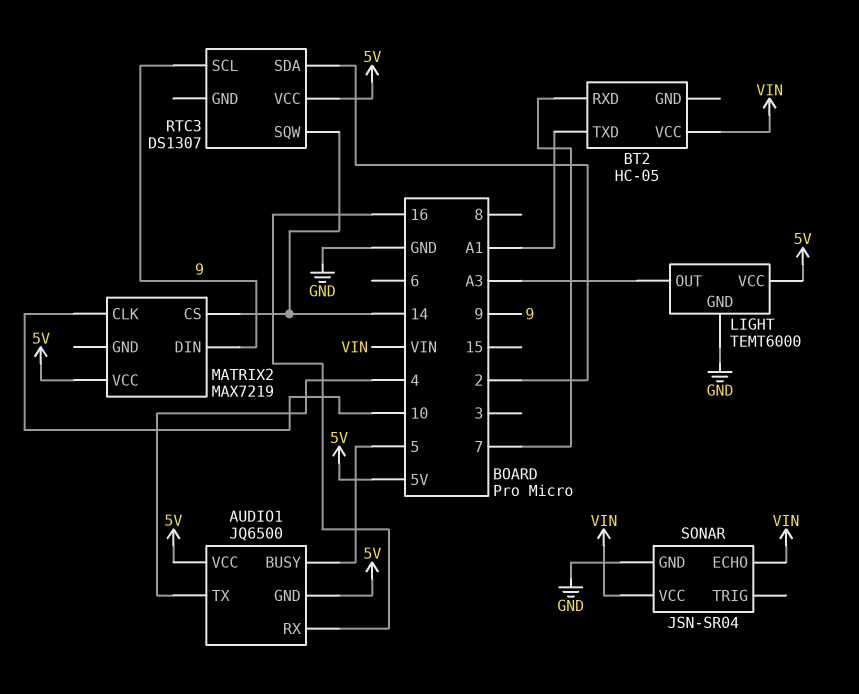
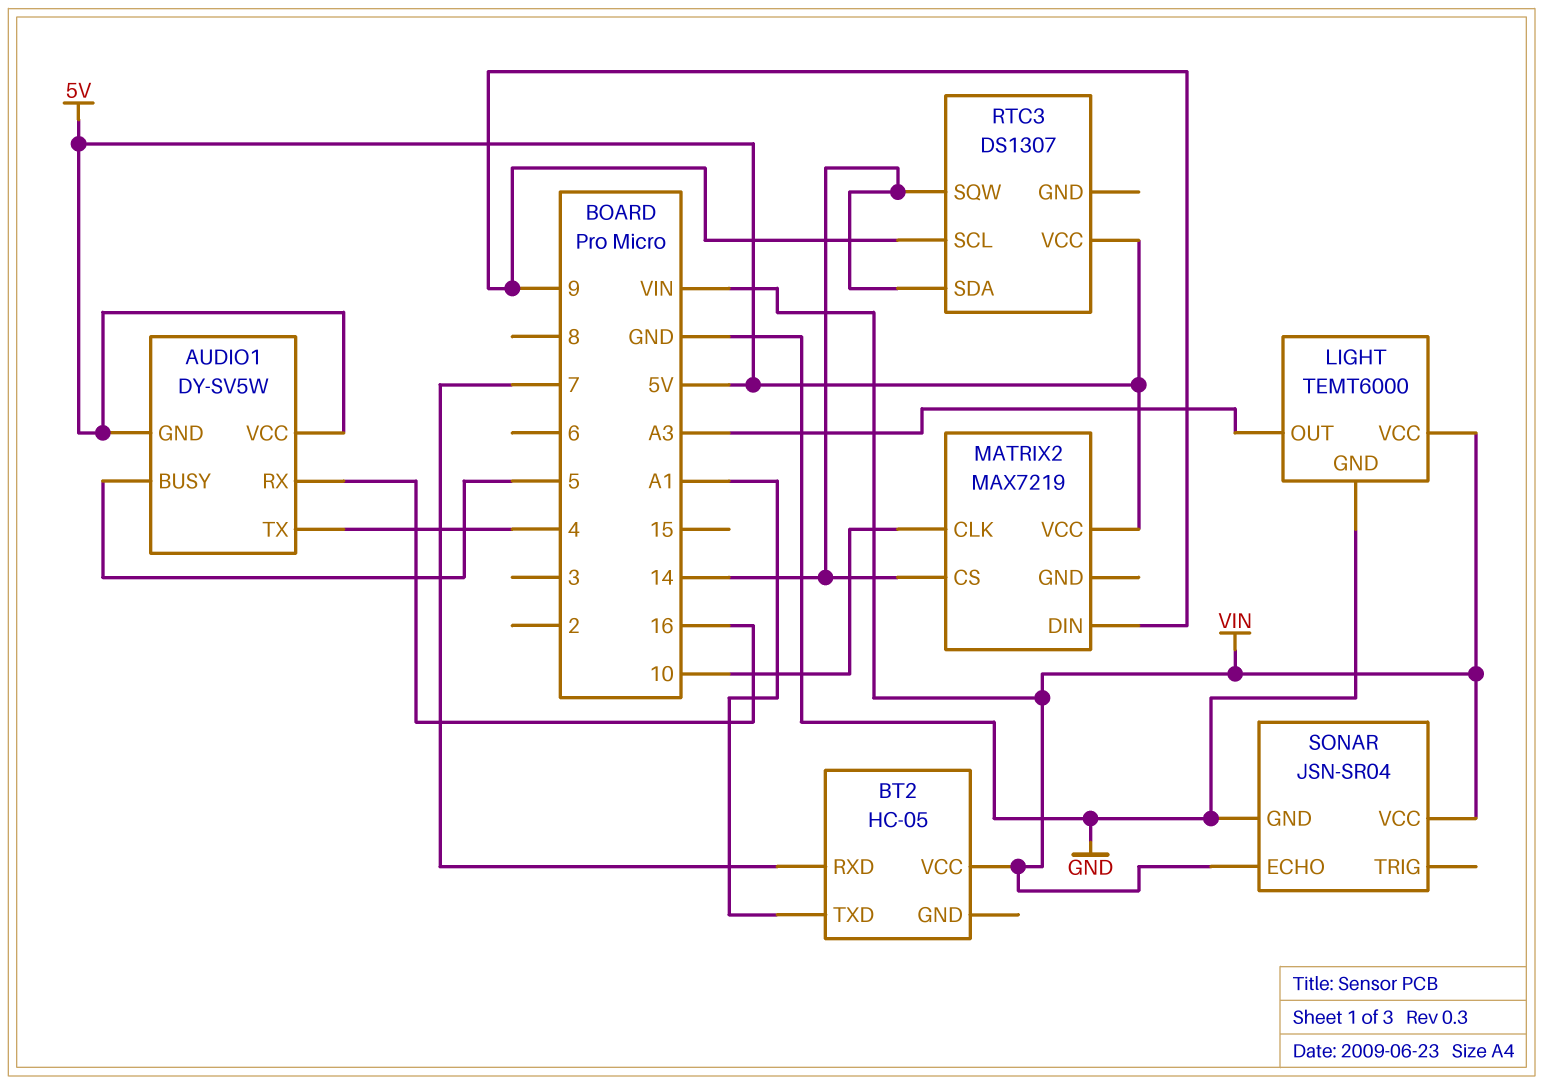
AUDIO1: JQ6500 -> DY-SV5W
LIGHT pin VCC: 5V -> VIN
RTC3 pin SDA: 2 -> 14

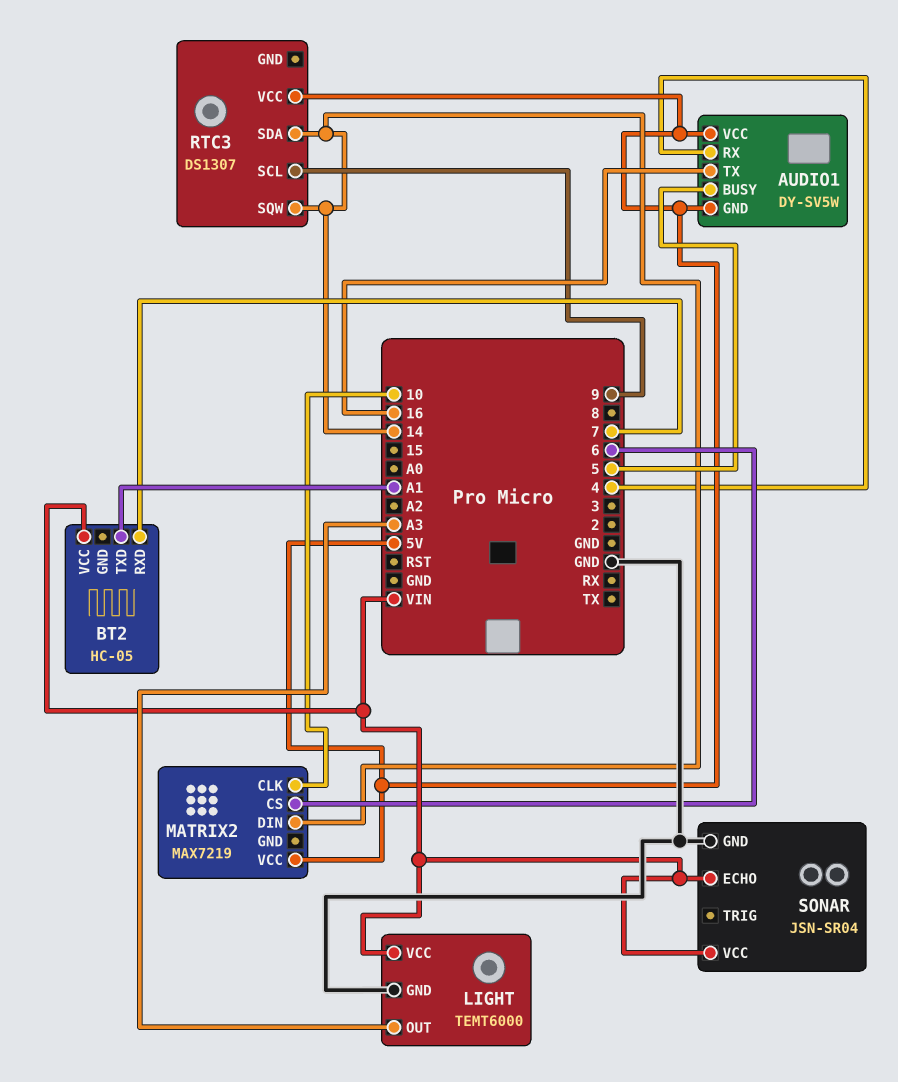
AUDIO1 pin RX: 16 -> 4
AUDIO1 pin TX: 4 -> 16
MATRIX2 pin CS: 14 -> 6
MATRIX2 pin DIN: 9 -> 14

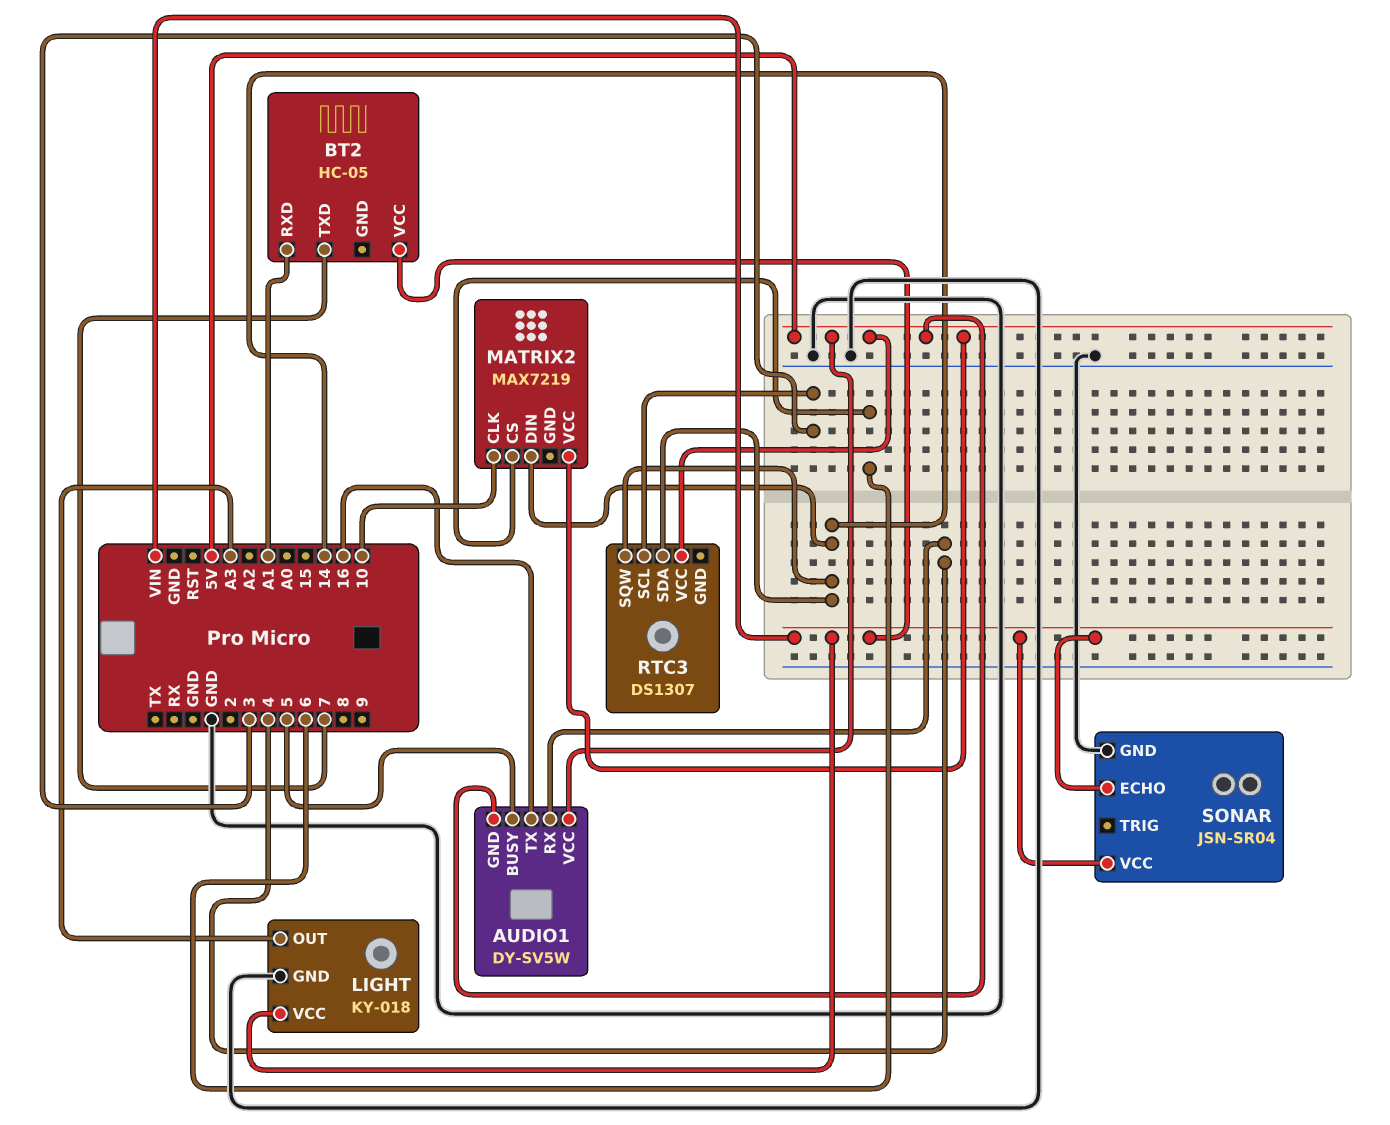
BT2 pin RXD: 7 -> A1
BT2 pin TXD: A1 -> 7
LIGHT: TEMT6000 -> KY-018
RTC3 pin SCL: 9 -> 3

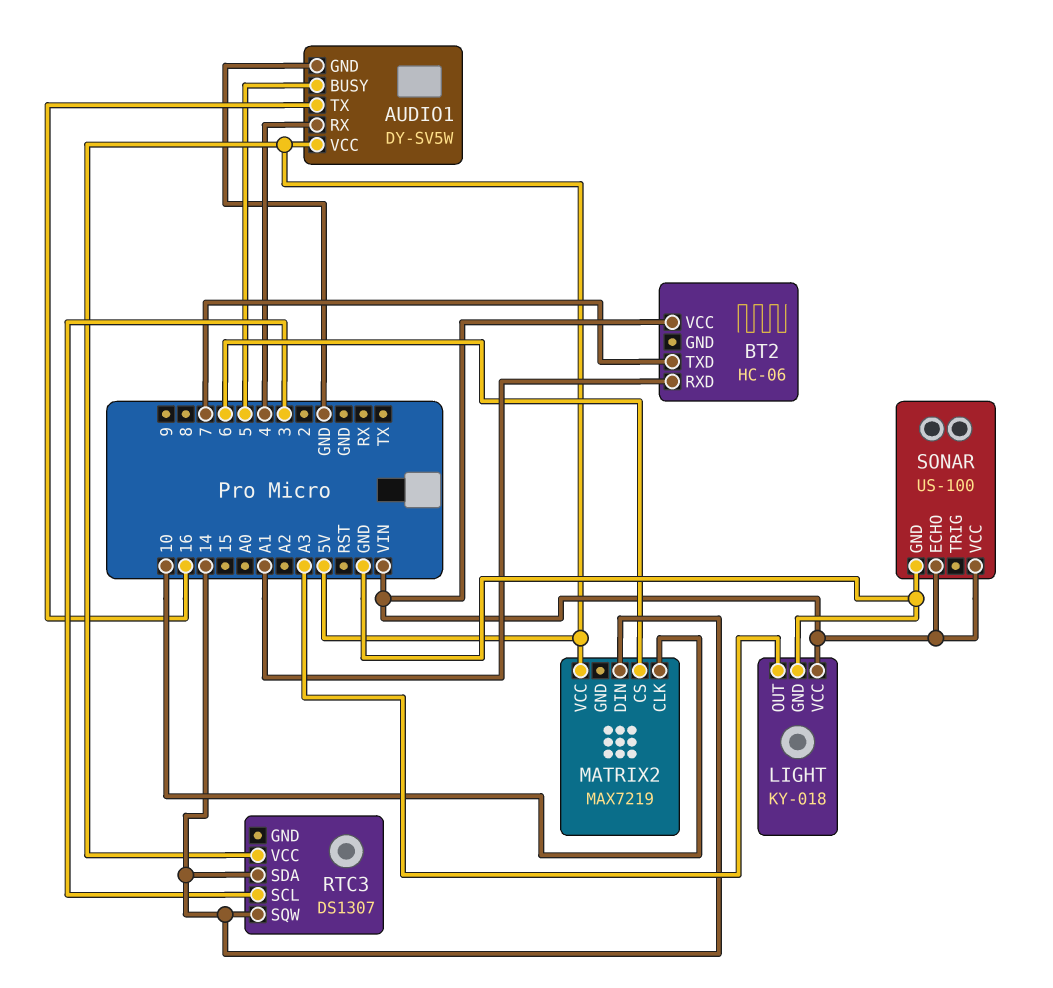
AUDIO1 pin GND: 5V -> GND
BT2: HC-05 -> HC-06
SONAR: JSN-SR04 -> US-100

